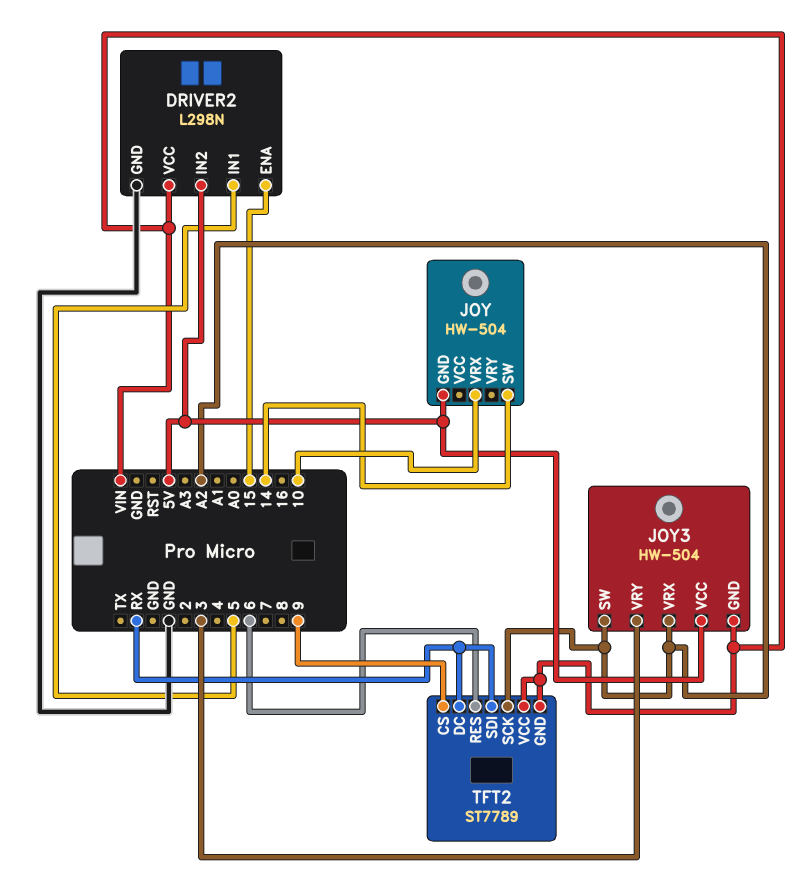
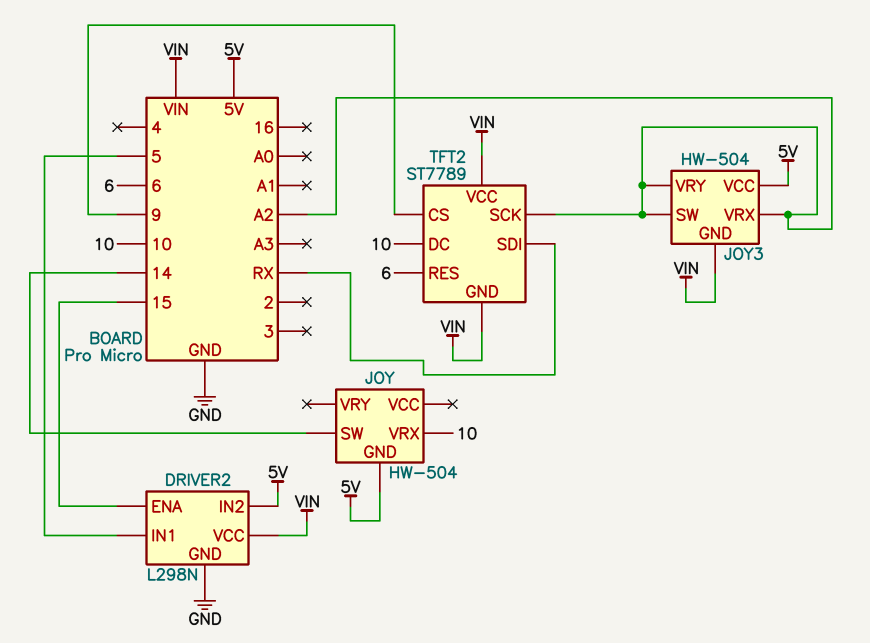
JOY3 pin VRY: 3 -> A2
TFT2 pin DC: RX -> 10

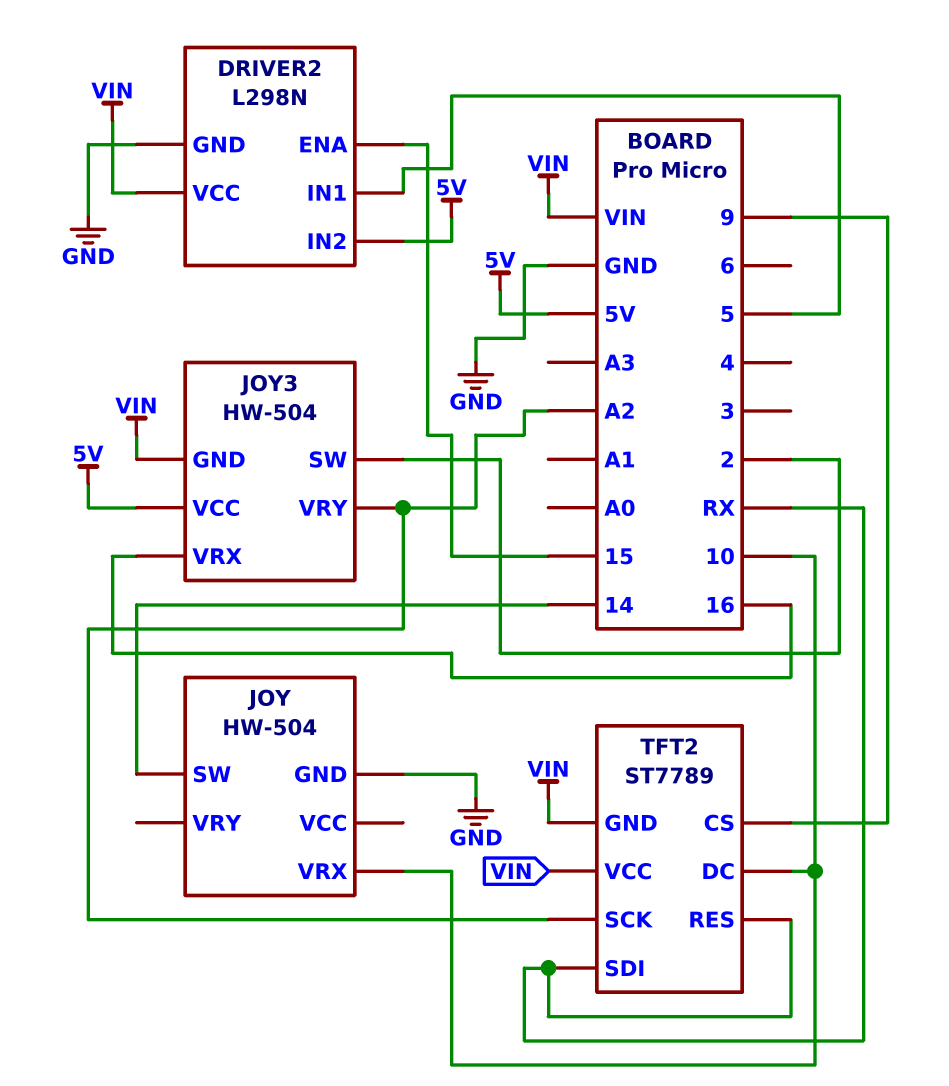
JOY pin GND: 5V -> GND
JOY3 pin SW: A2 -> 2
JOY3 pin VRX: A2 -> 16
TFT2 pin RES: 6 -> RX

